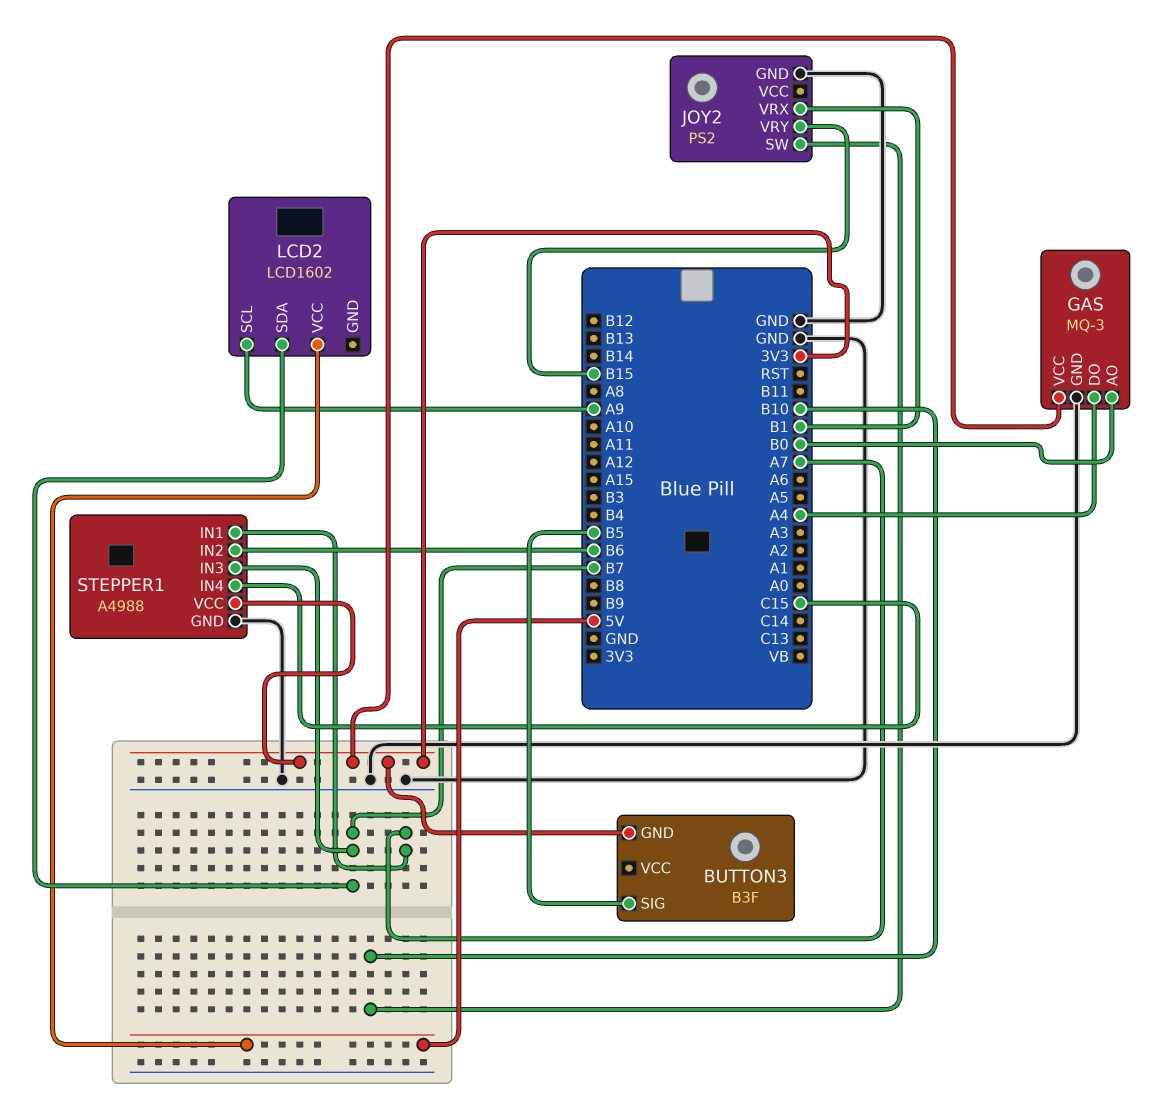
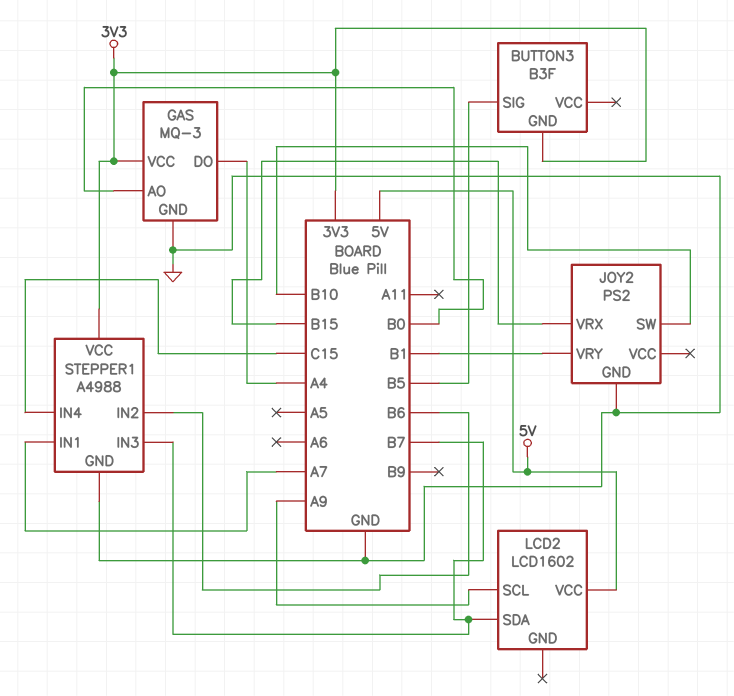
JOY2 pin VRX: B1 -> B15
JOY2 pin VRY: B15 -> B1

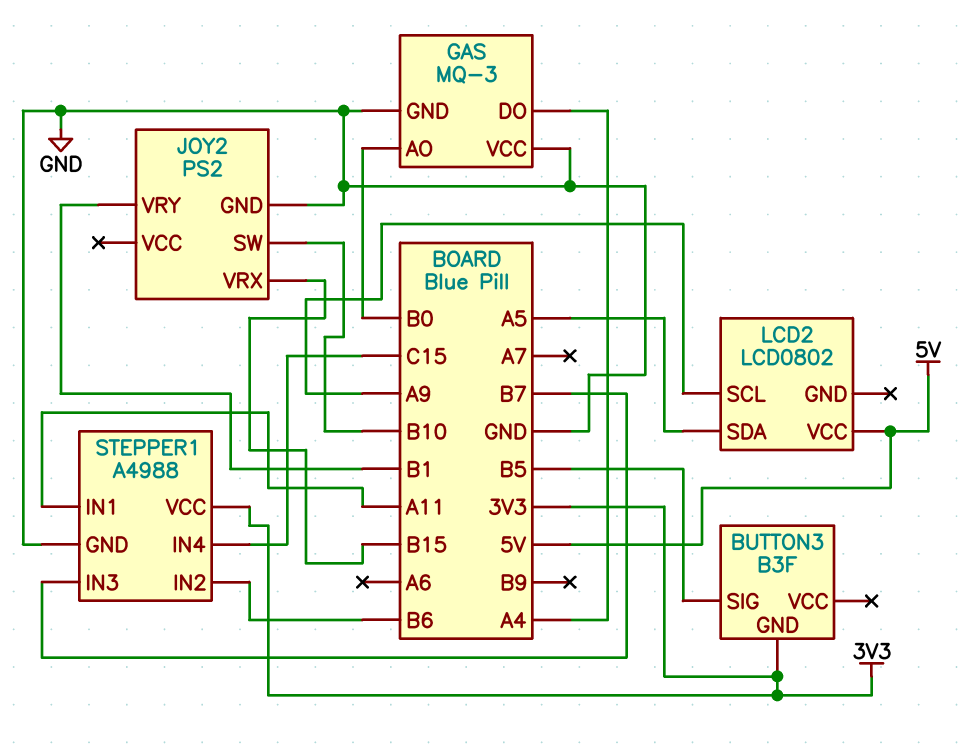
GAS pin VCC: 3V3 -> GND
LCD2: LCD1602 -> LCD0802
LCD2 pin SDA: B7 -> A5
STEPPER1 pin IN1: A7 -> A11

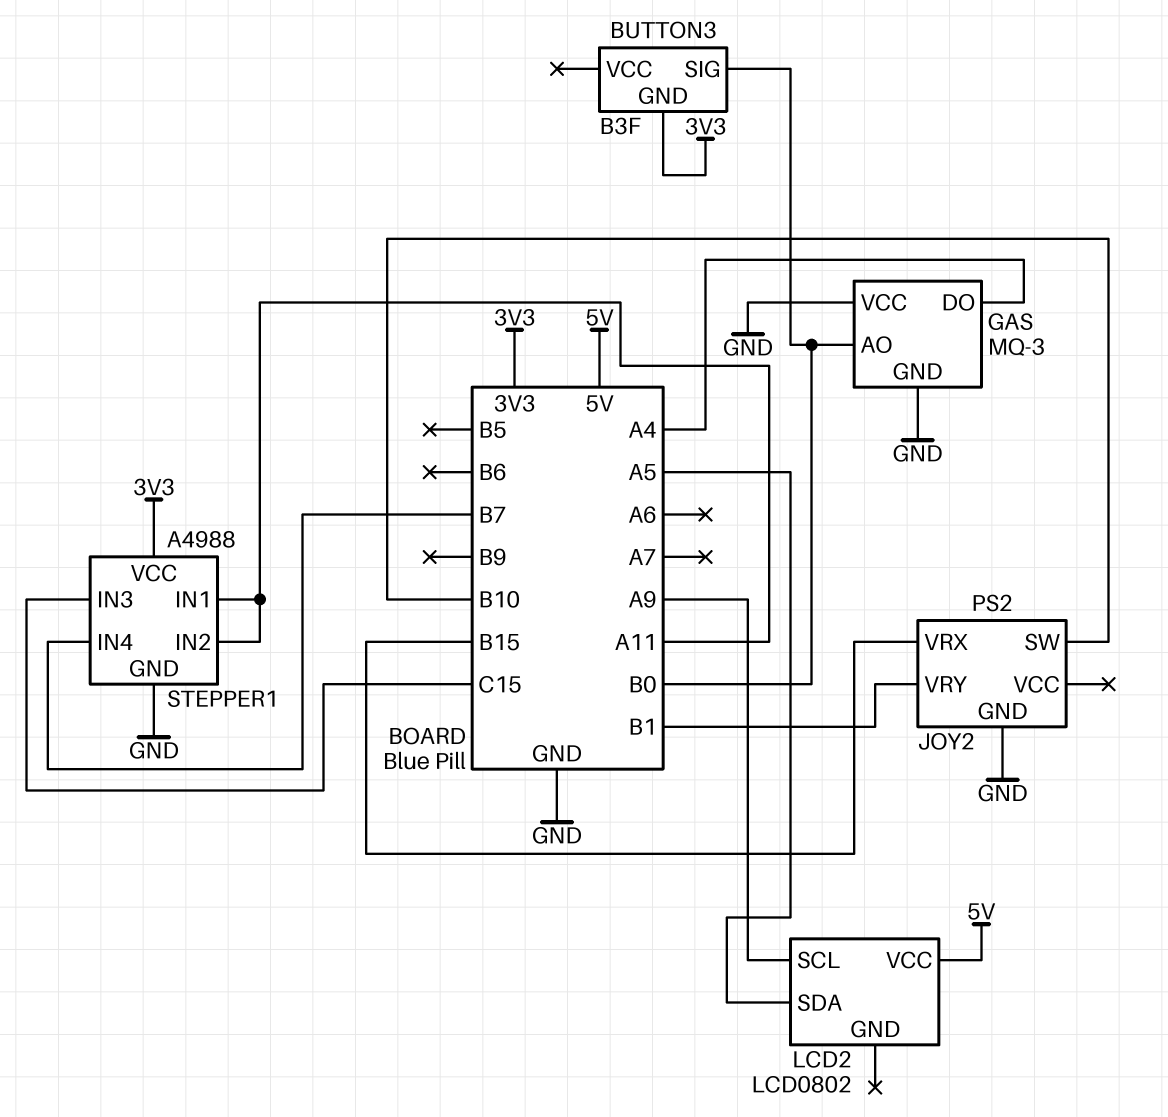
BUTTON3 pin SIG: B5 -> B0
STEPPER1 pin IN2: B6 -> A11
STEPPER1 pin IN3: B7 -> C15
STEPPER1 pin IN4: C15 -> B7

